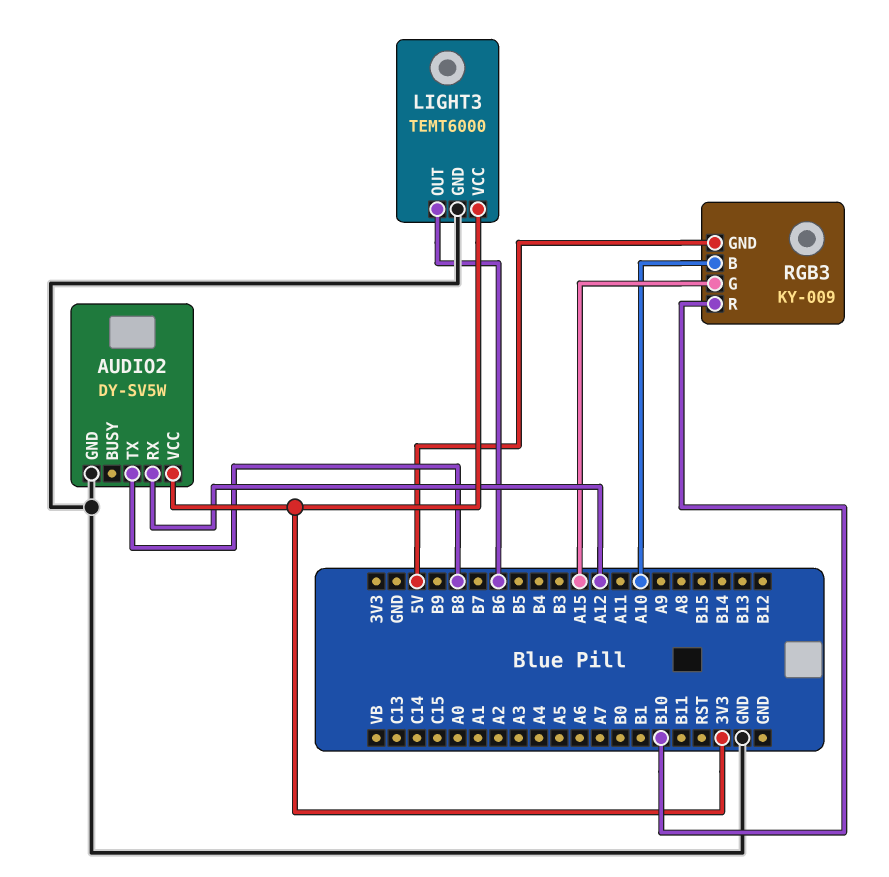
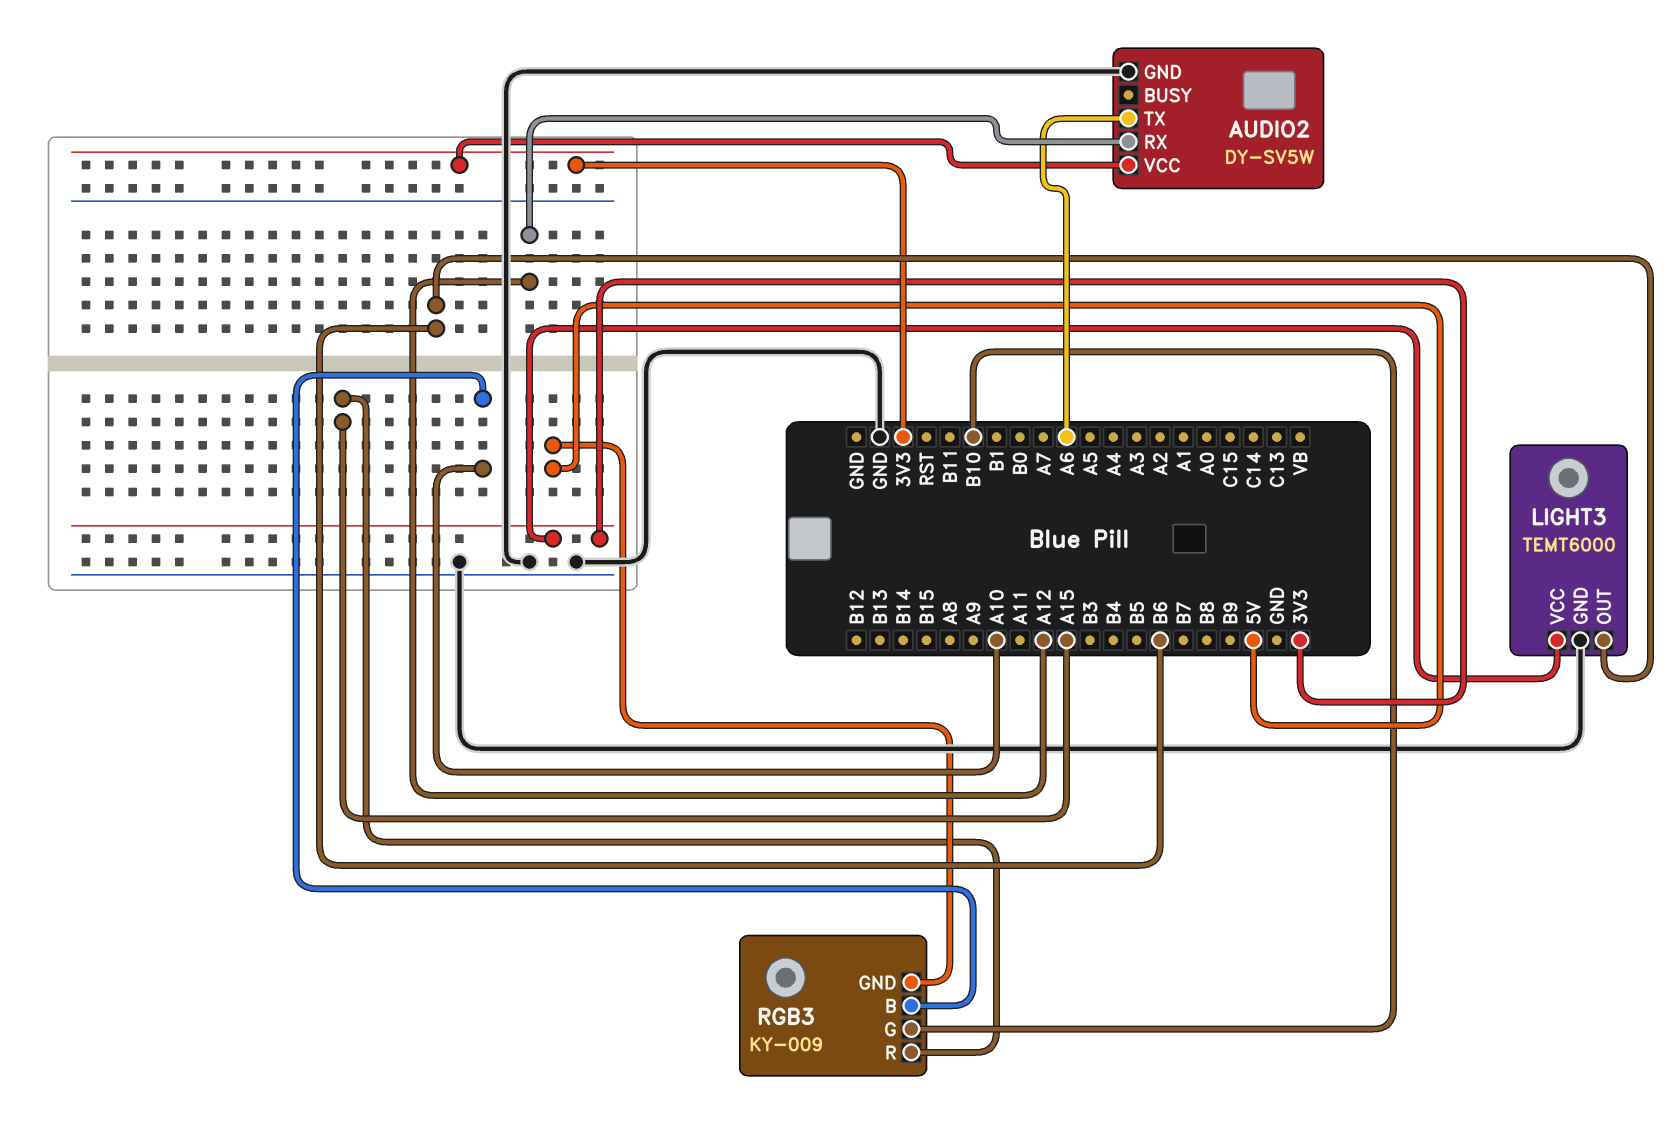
AUDIO2 pin TX: B8 -> A6
RGB3 pin G: A15 -> B10
RGB3 pin R: B10 -> A15

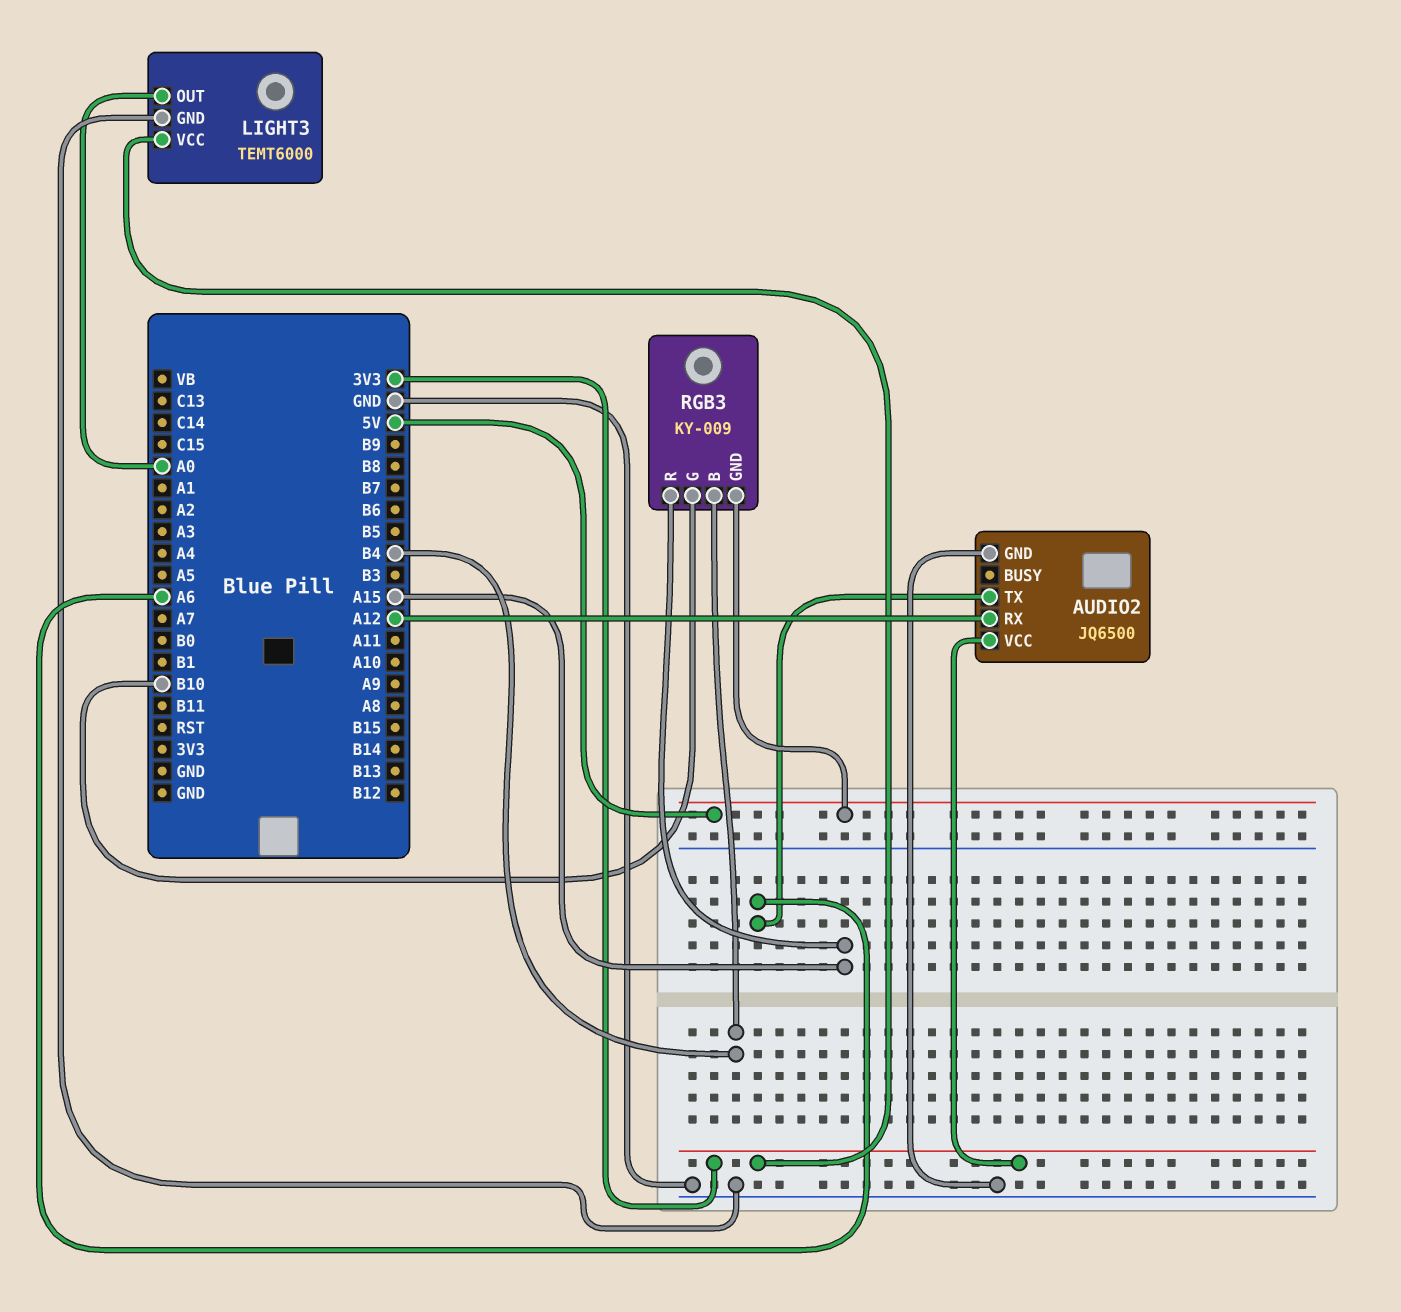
AUDIO2: DY-SV5W -> JQ6500
LIGHT3 pin OUT: B6 -> A0
RGB3 pin B: A10 -> B4

